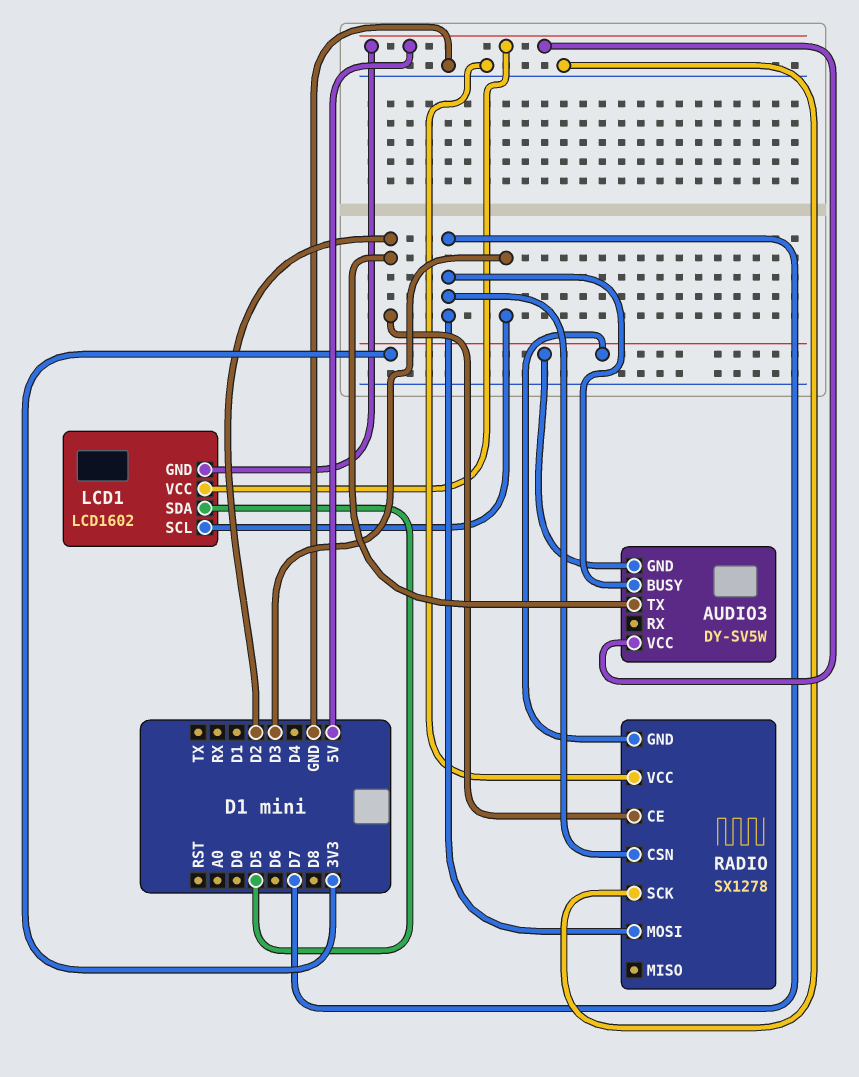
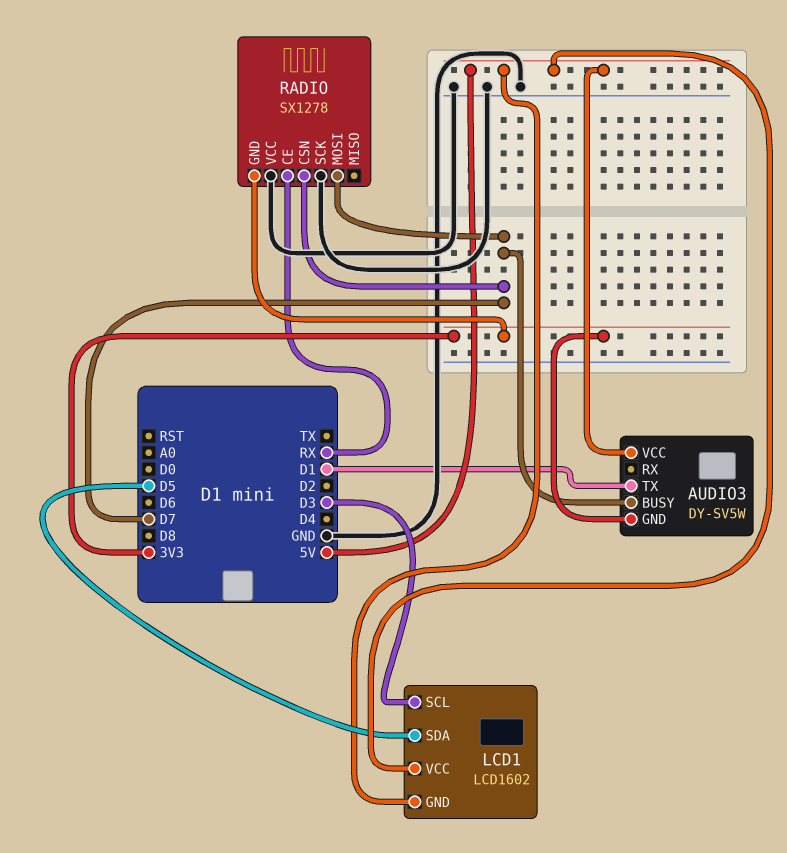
AUDIO3 pin TX: D2 -> D1
RADIO pin CE: D2 -> RX

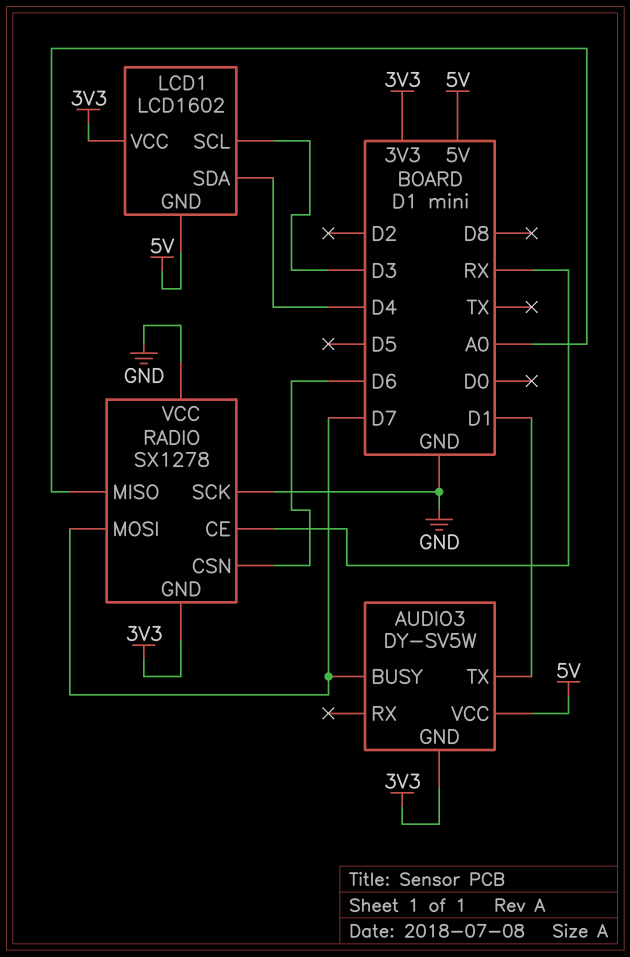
LCD1 pin SDA: D5 -> D4
LCD1 pin VCC: 5V -> 3V3
RADIO pin CSN: D7 -> D6
RADIO pin MISO: none -> A0

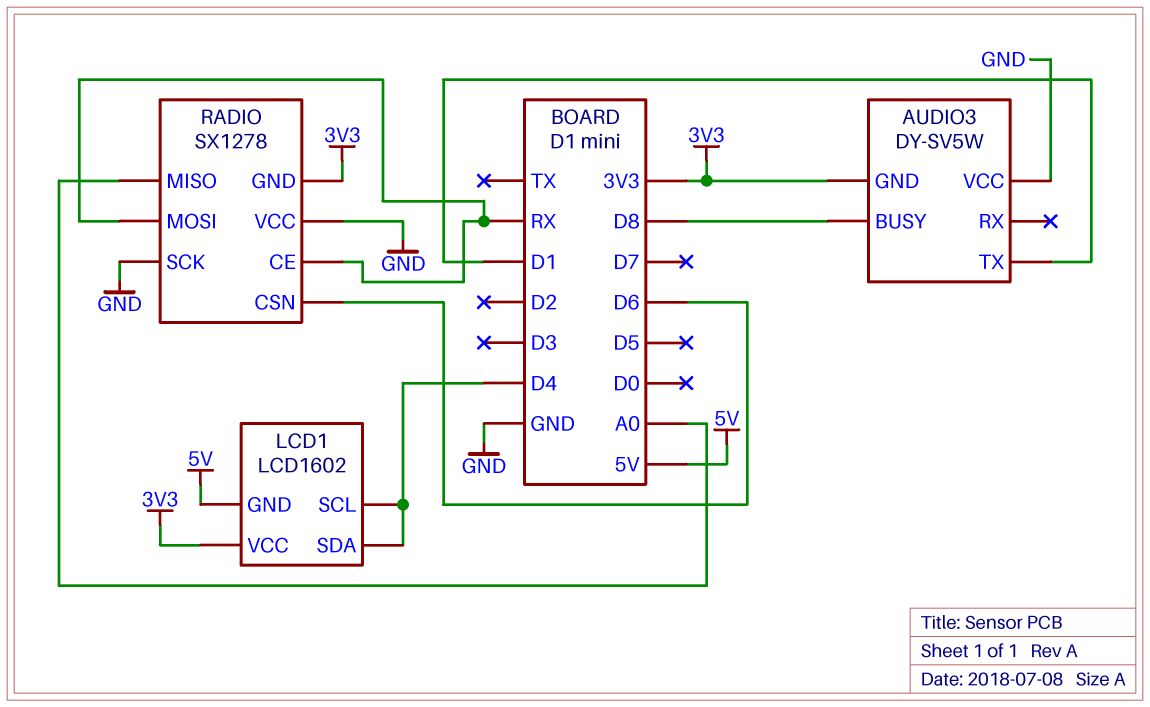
AUDIO3 pin BUSY: D7 -> D8
AUDIO3 pin VCC: 5V -> GND
LCD1 pin SCL: D3 -> D4
RADIO pin MOSI: D7 -> RX

